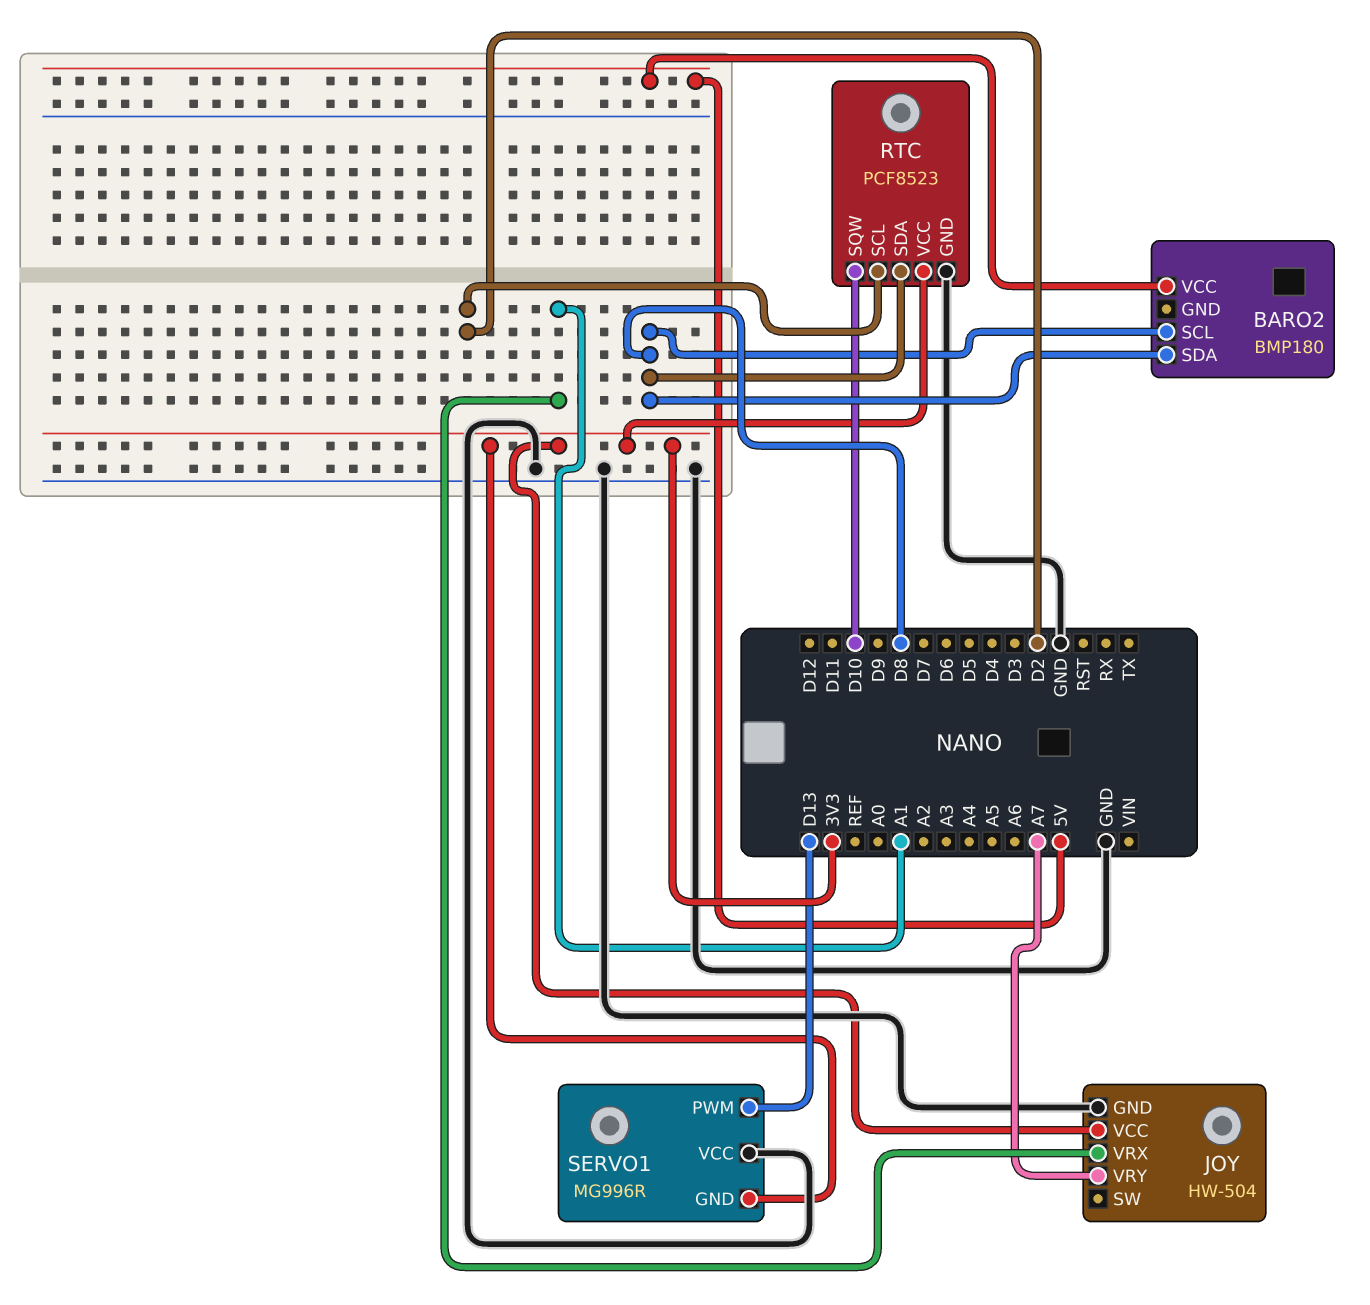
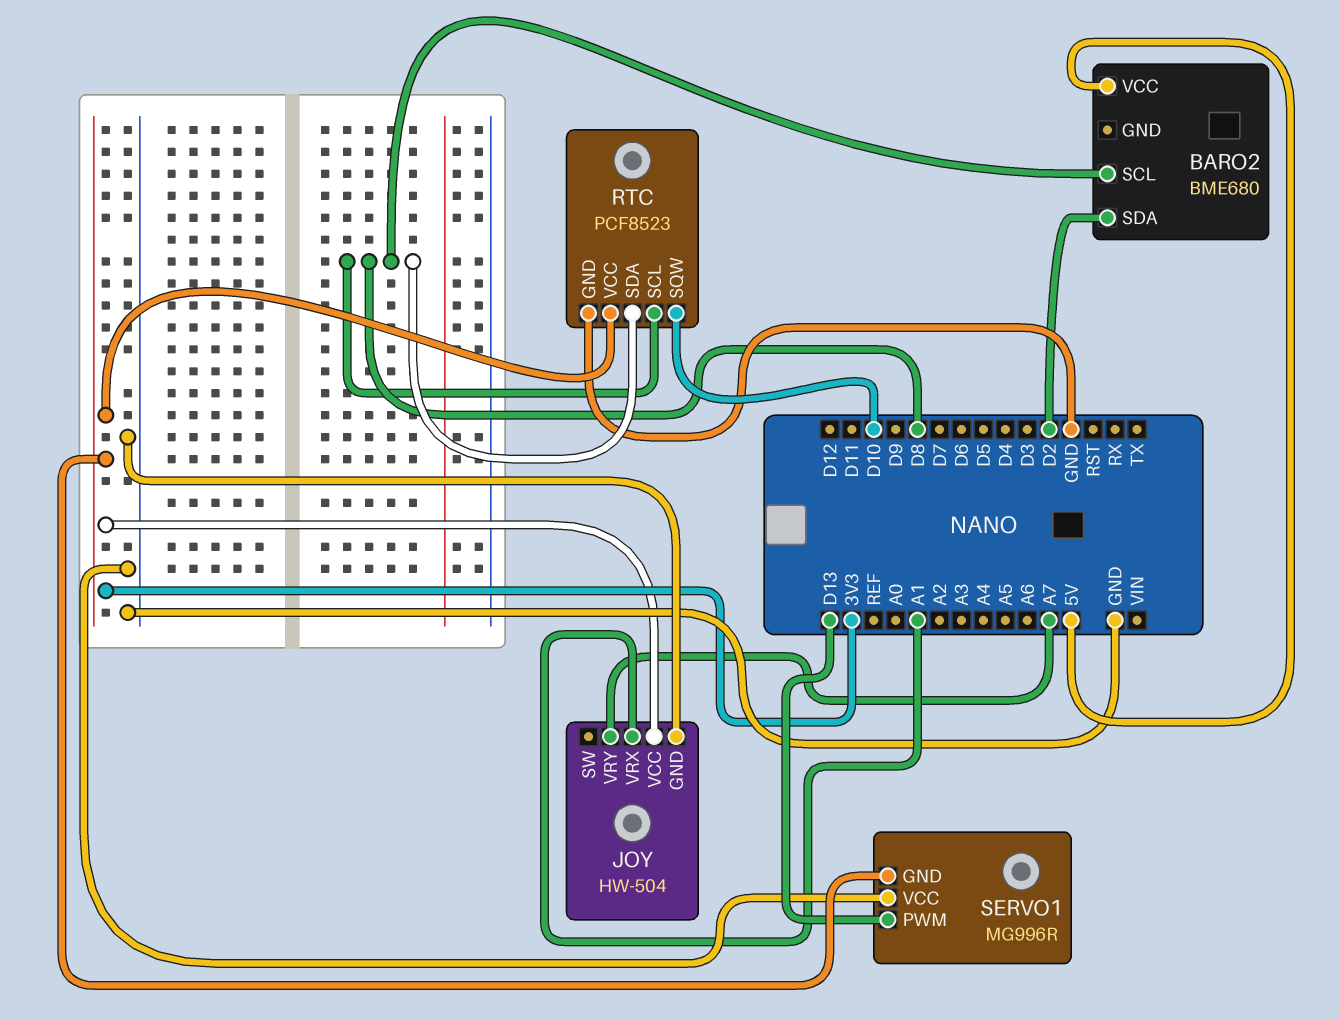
BARO2: BMP180 -> BME680
BARO2 pin SDA: D8 -> D2
RTC pin SCL: D2 -> D8

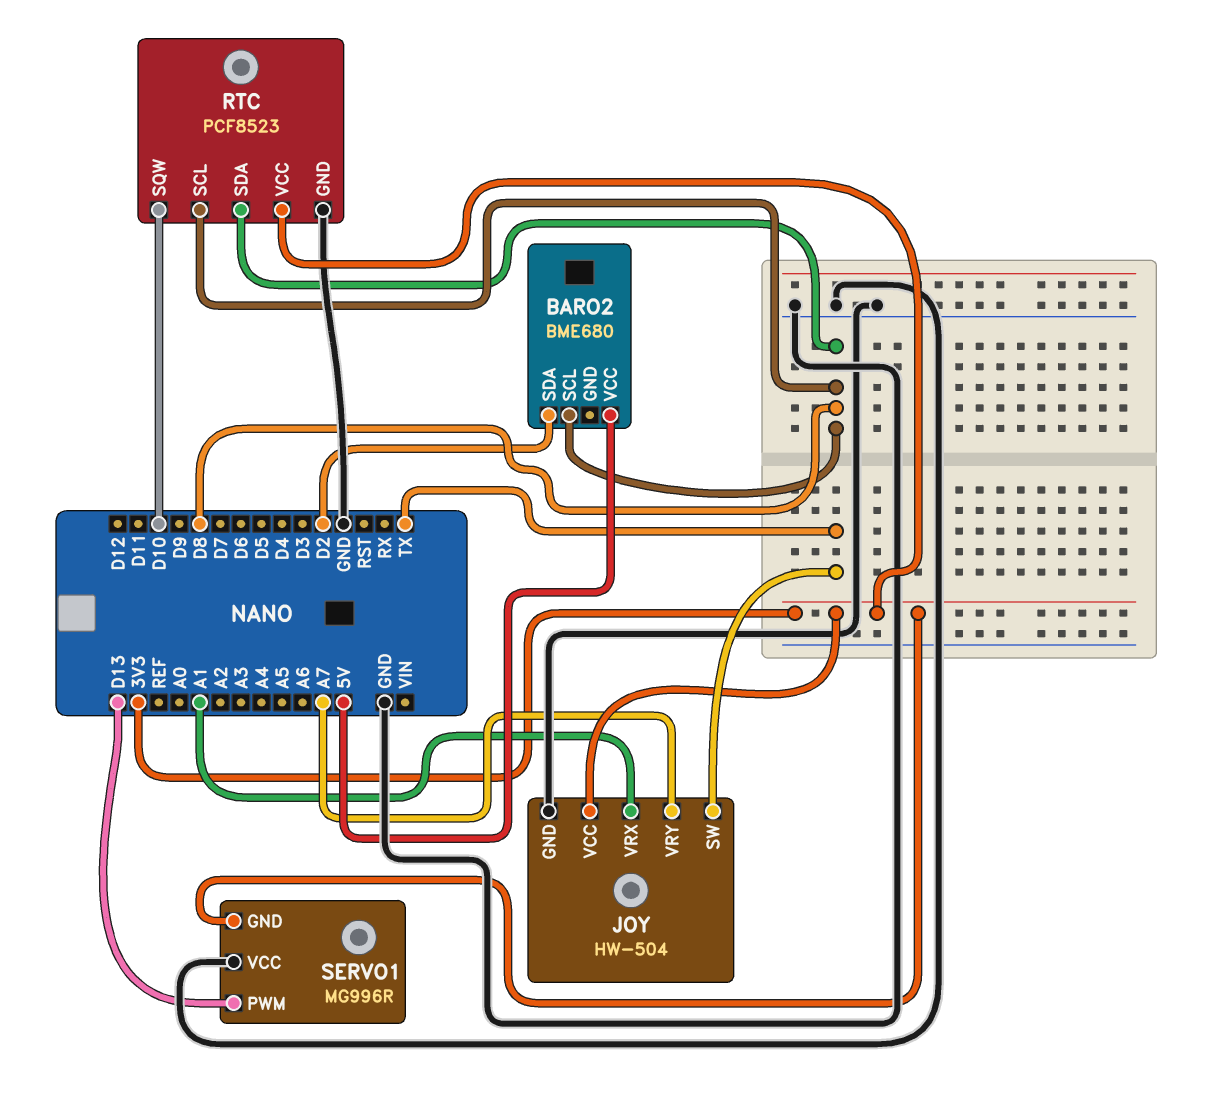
JOY pin SW: none -> TX

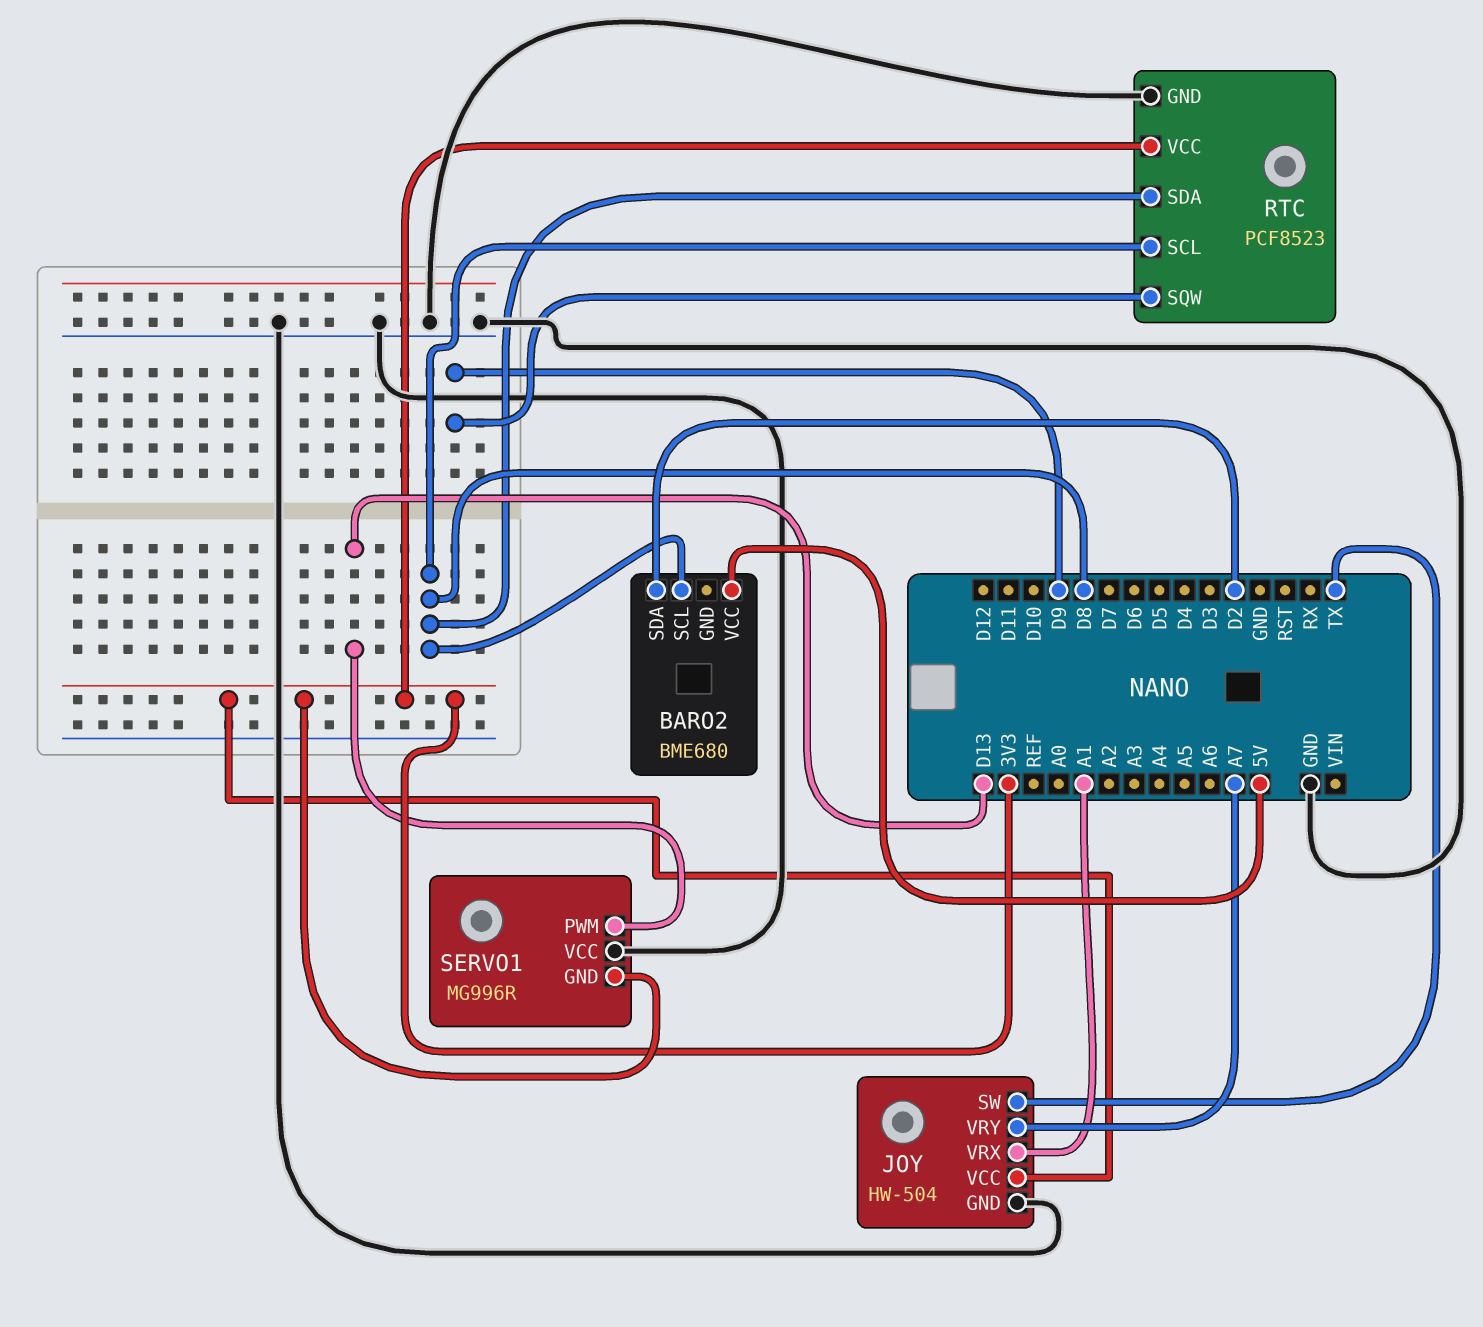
RTC pin SQW: D10 -> D9

